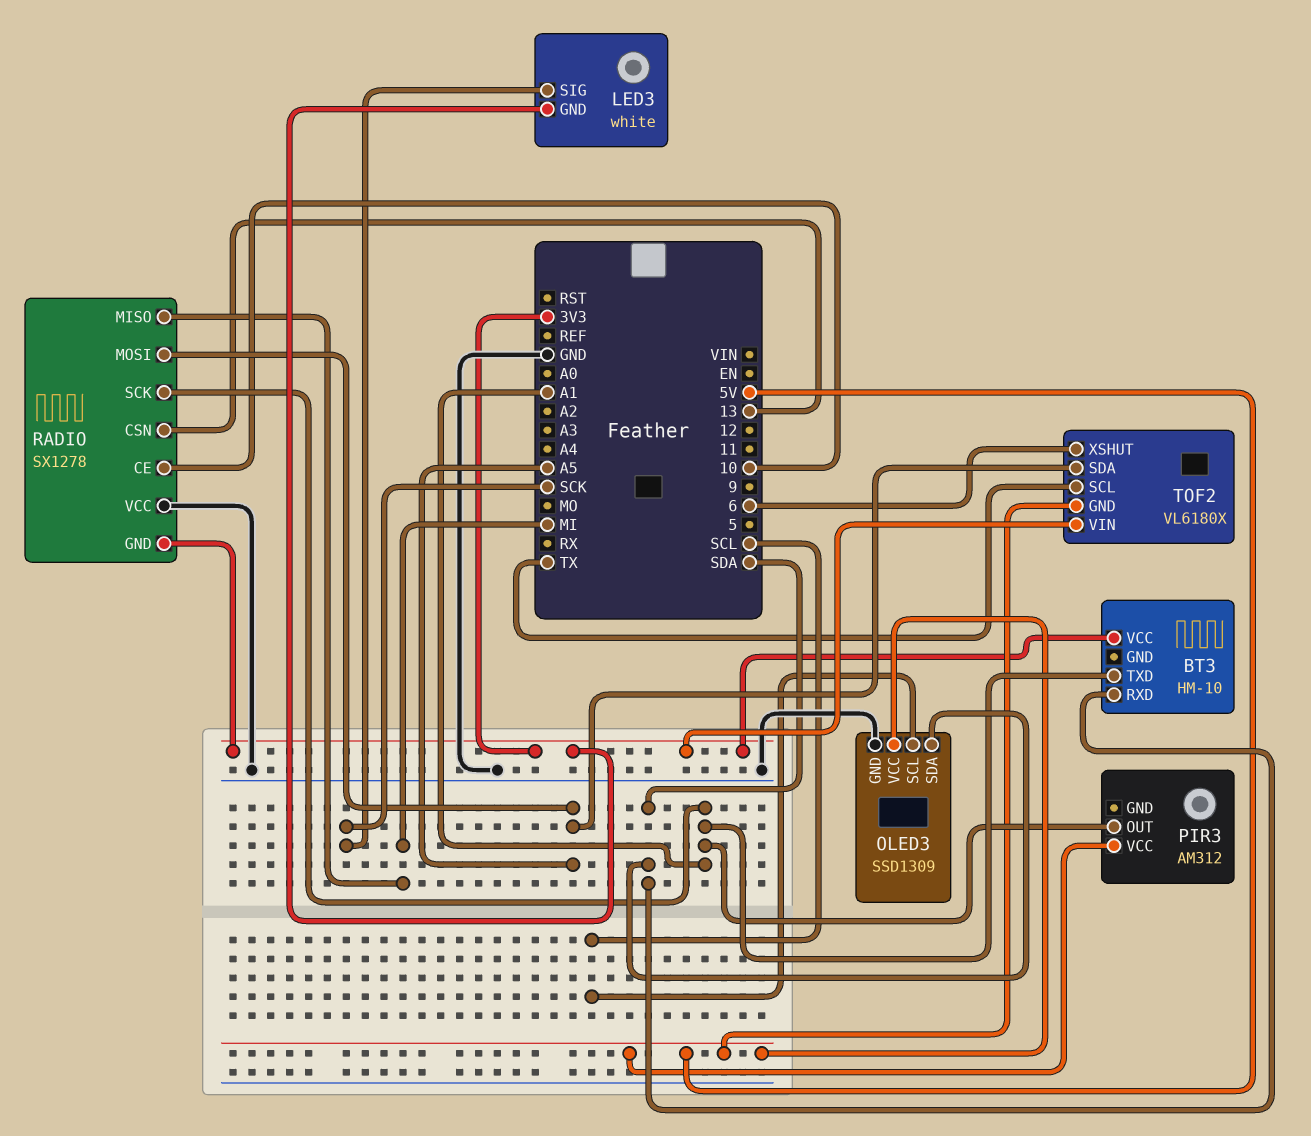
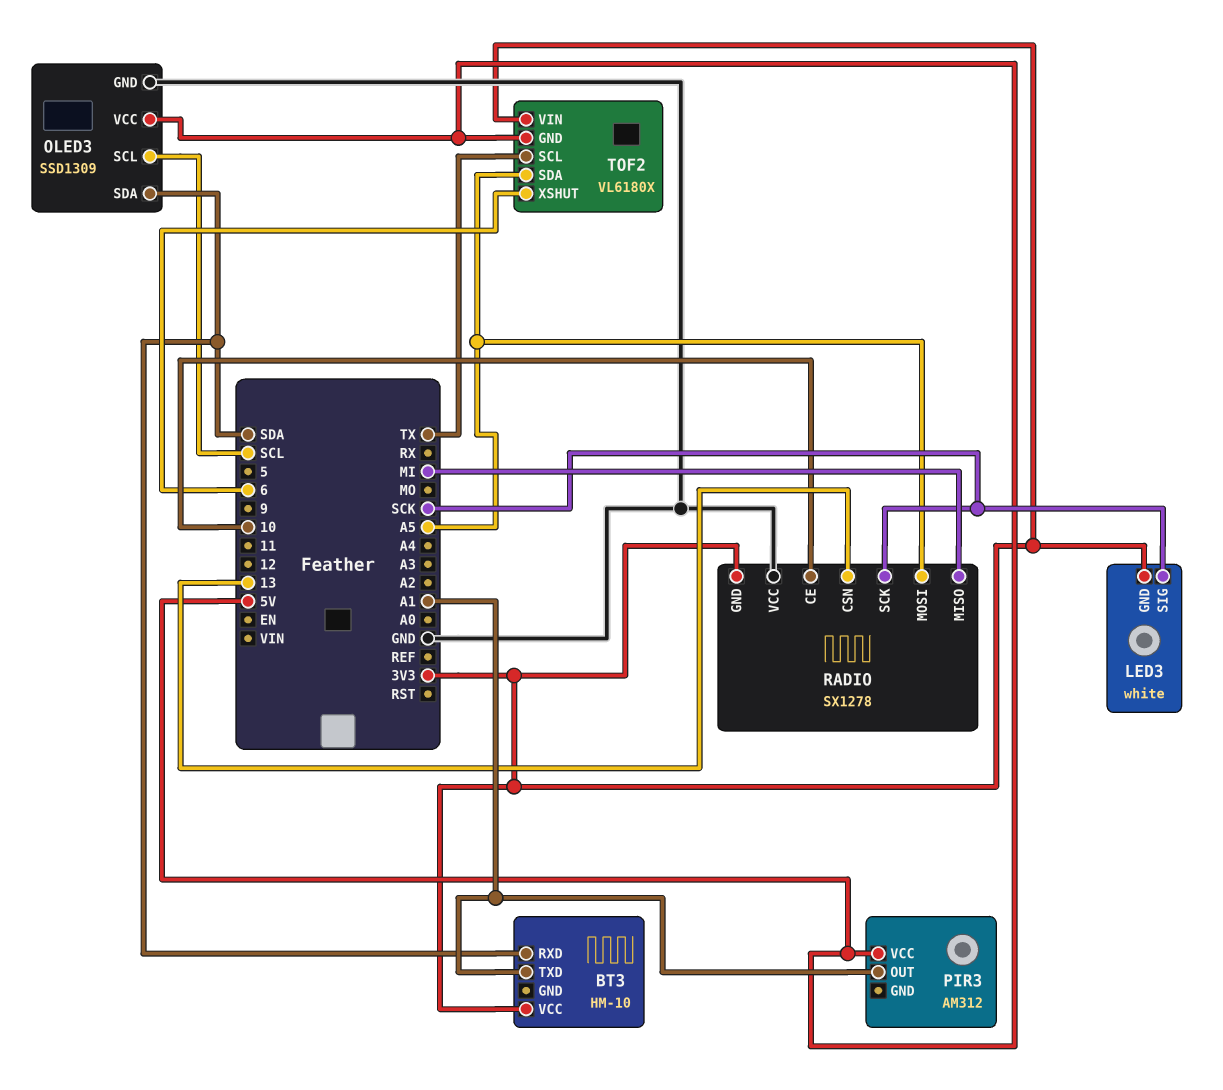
RADIO pin SCK: A1 -> SCK

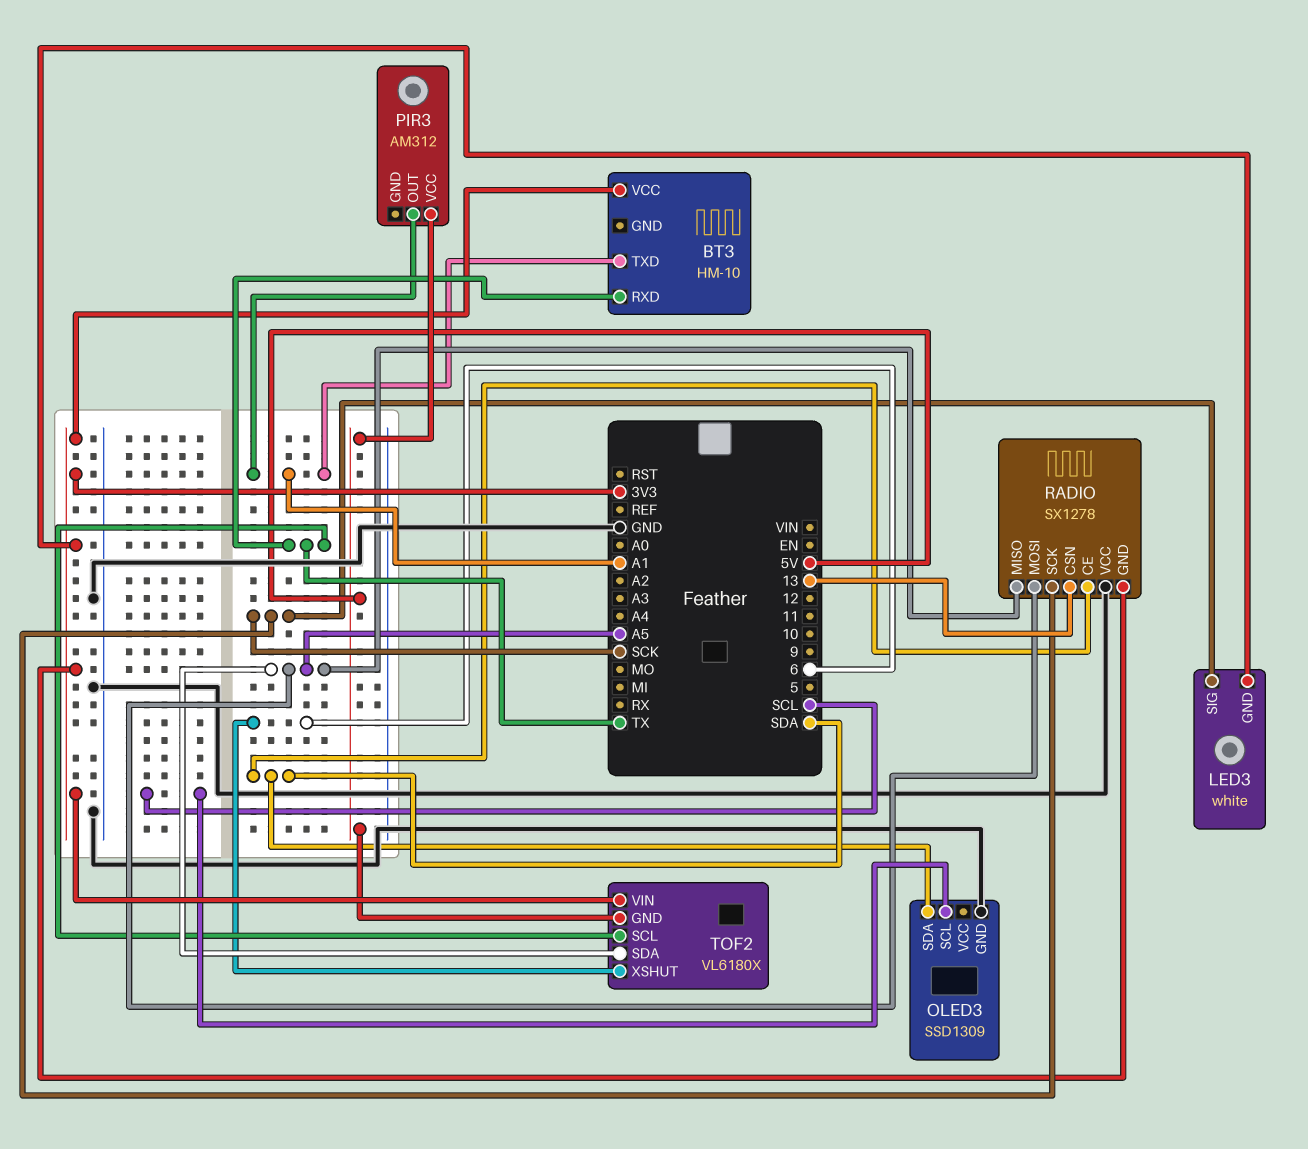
BT3 pin RXD: SDA -> TX
OLED3 pin VCC: 5V -> none
RADIO pin CE: 10 -> SDA
RADIO pin MISO: MI -> A5

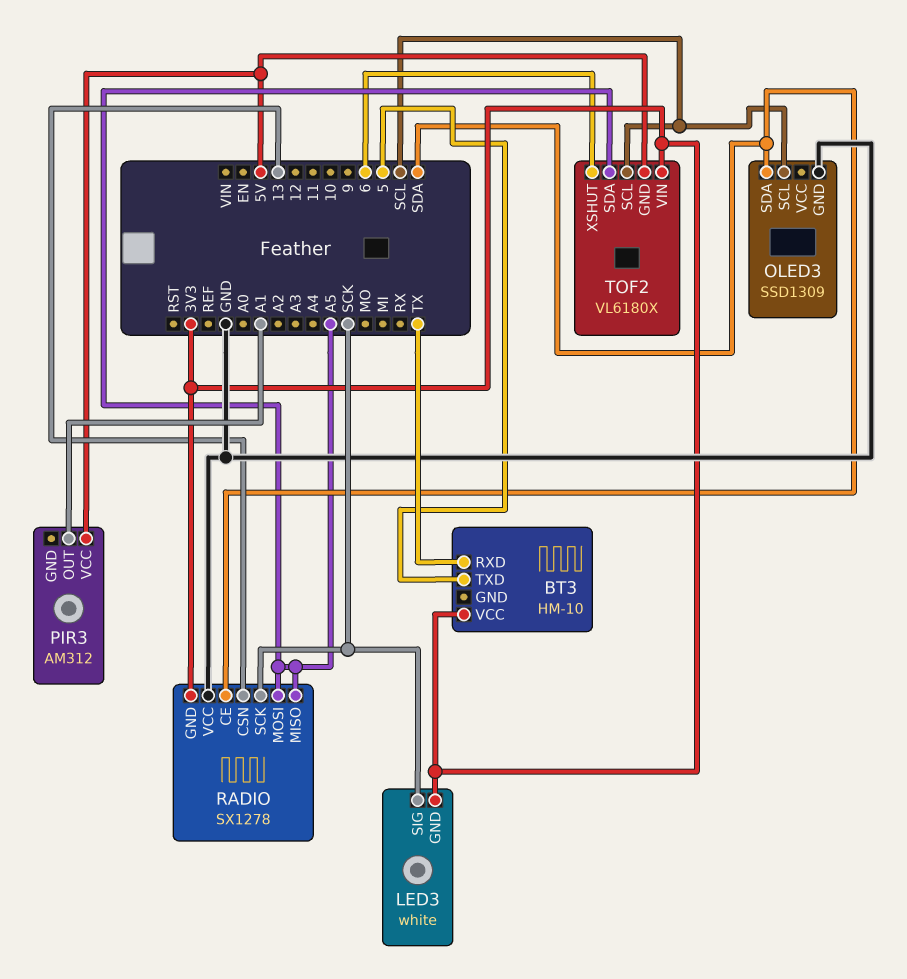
BT3 pin TXD: A1 -> 5
TOF2 pin SCL: TX -> SCL

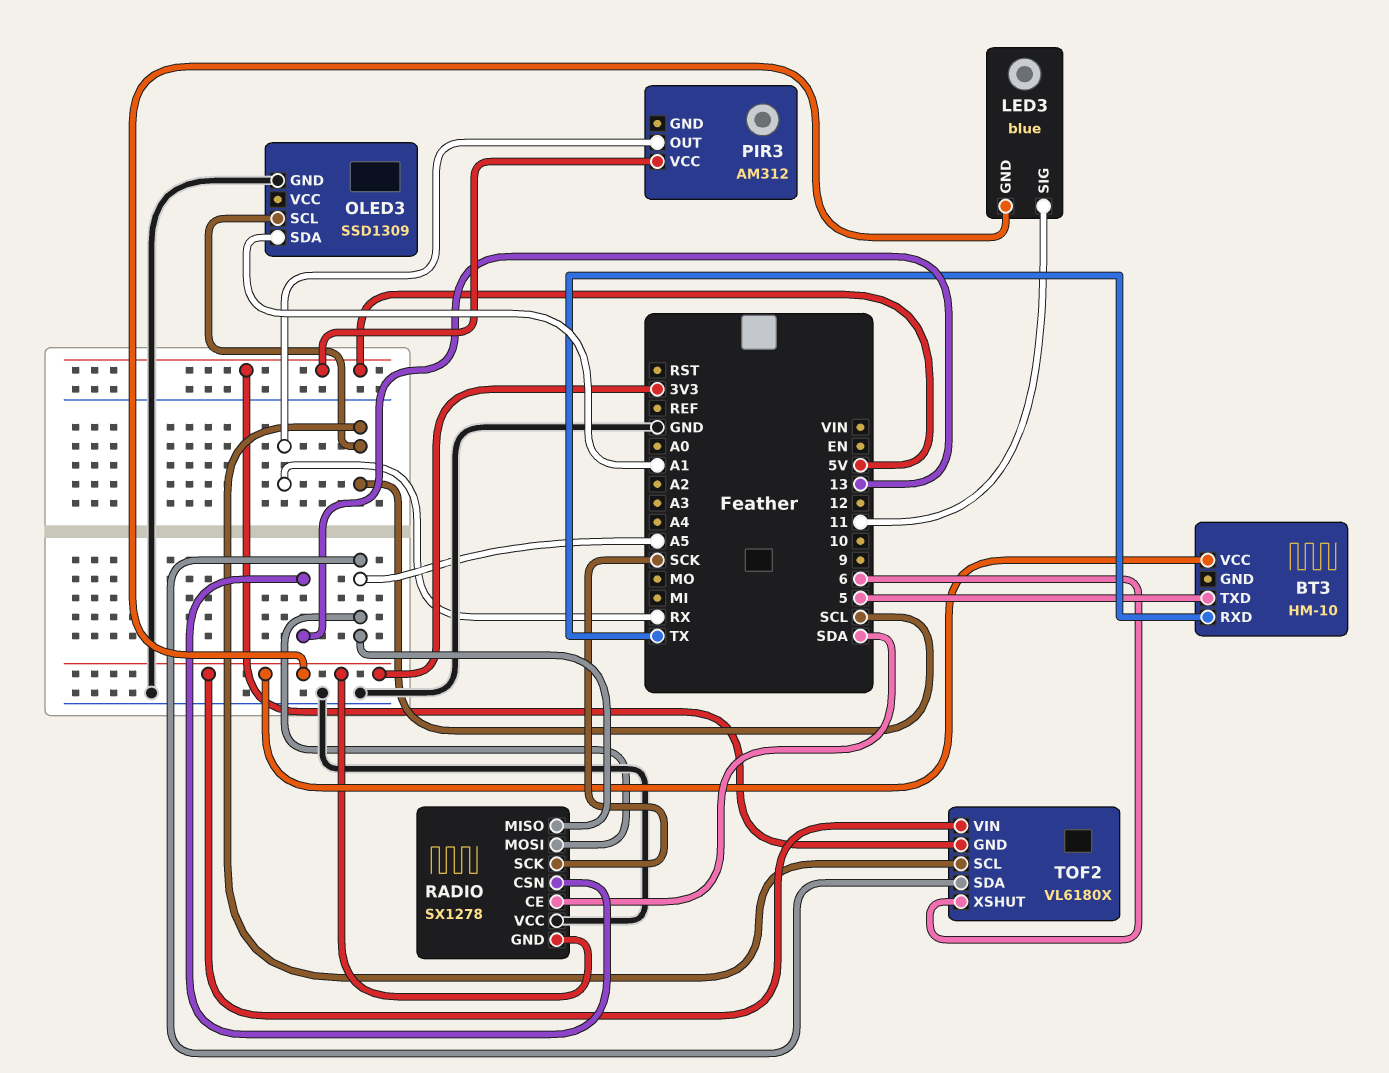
LED3: white -> blue
LED3 pin SIG: SCK -> 11
OLED3 pin SDA: SDA -> A1
PIR3 pin OUT: A1 -> RX

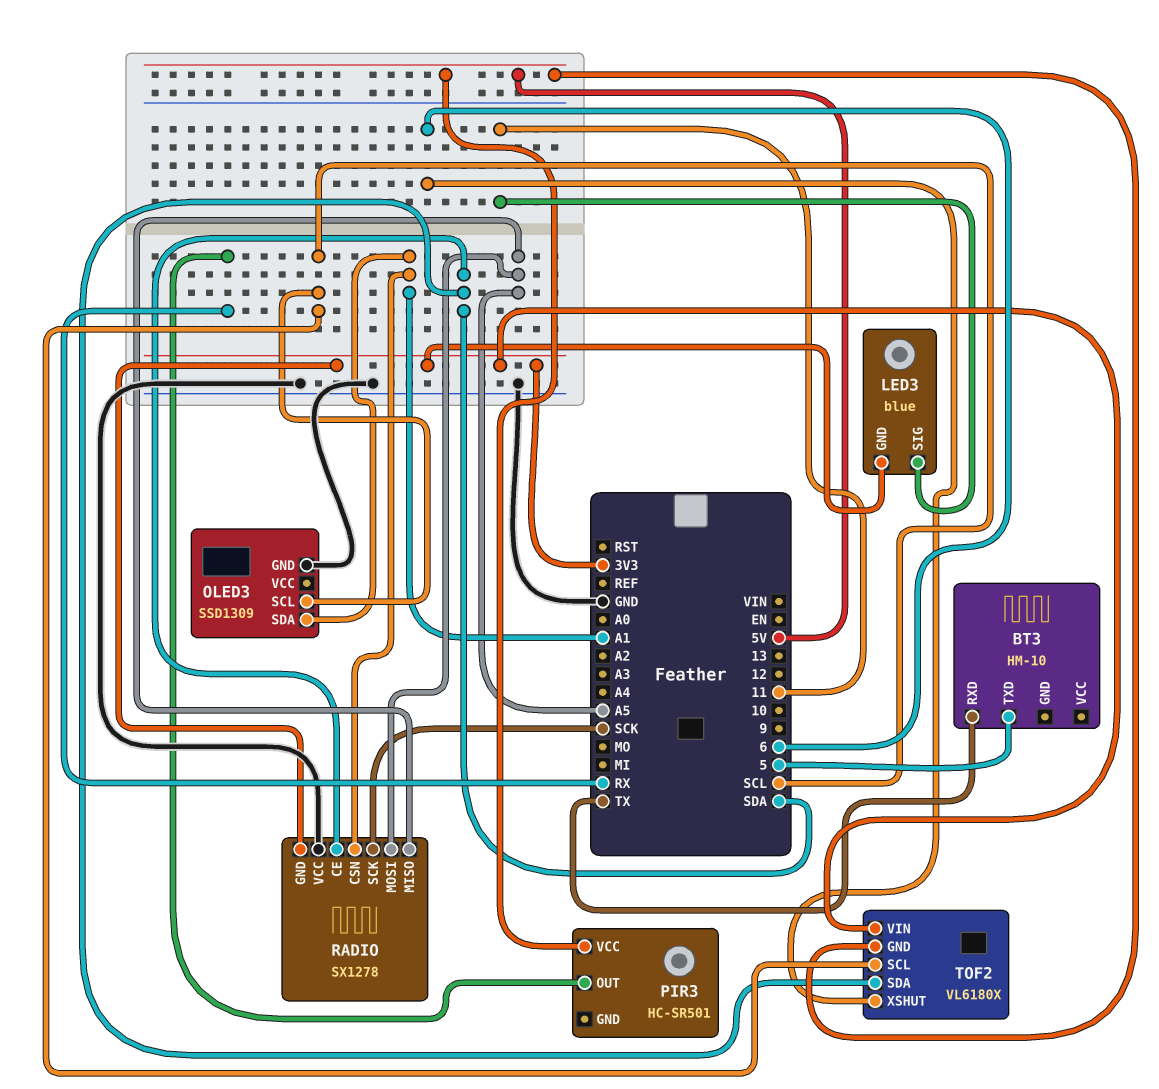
BT3 pin VCC: 3V3 -> none
PIR3: AM312 -> HC-SR501
RADIO pin CSN: 13 -> A1
TOF2 pin SDA: A5 -> SDA

